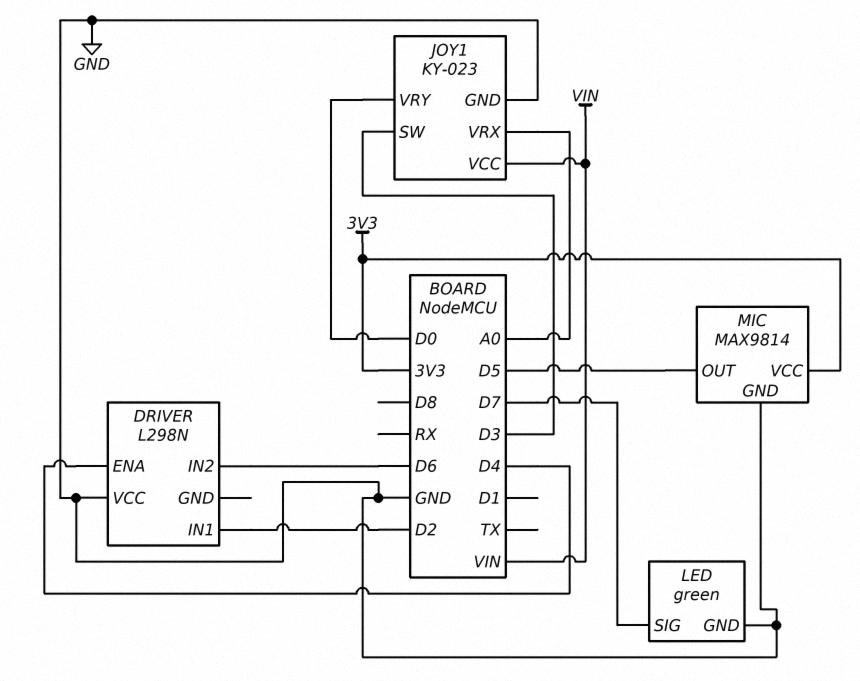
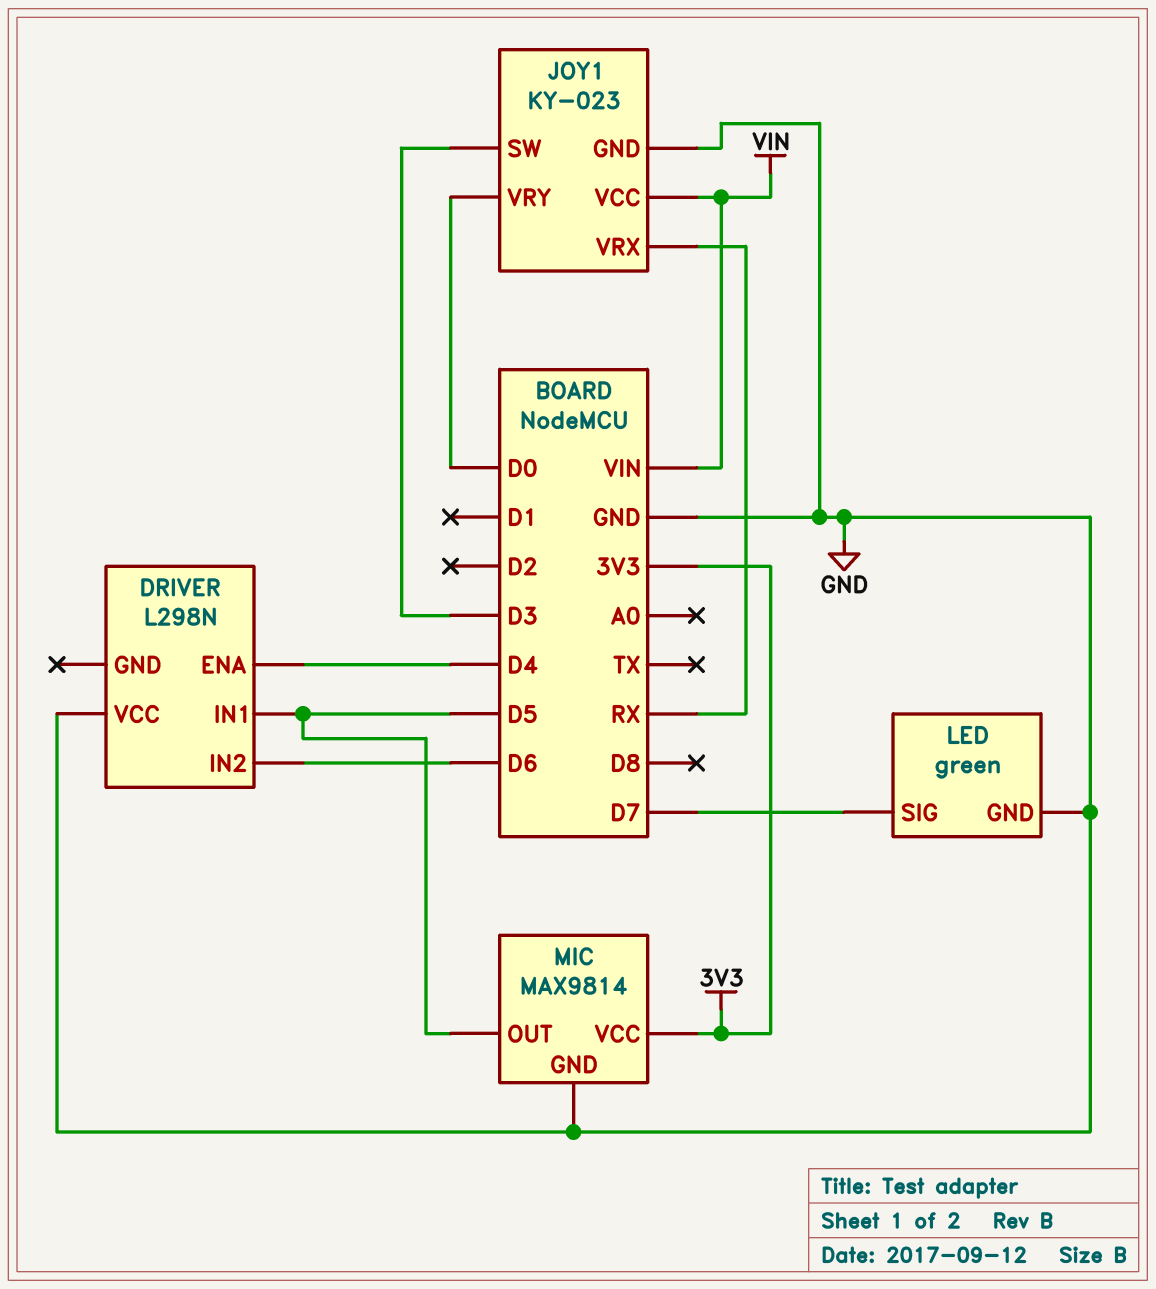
DRIVER pin IN1: D2 -> D5
JOY1 pin VRX: A0 -> RX

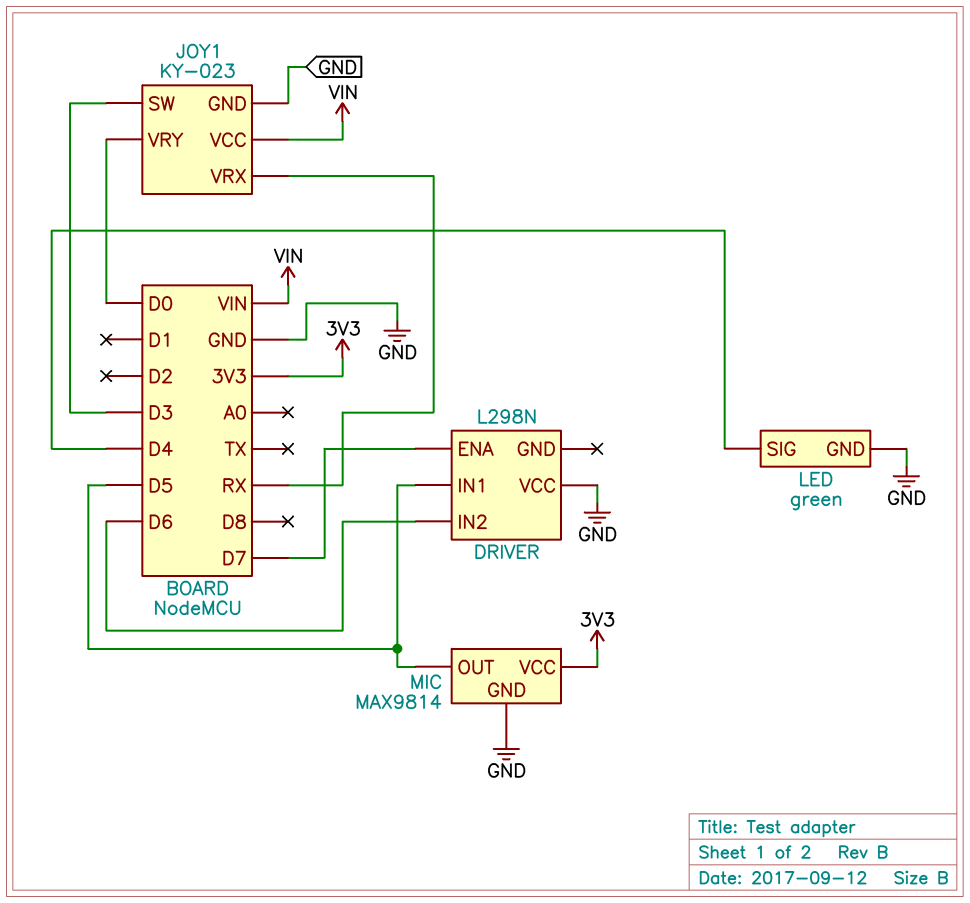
DRIVER pin ENA: D4 -> D7
LED pin SIG: D7 -> D4

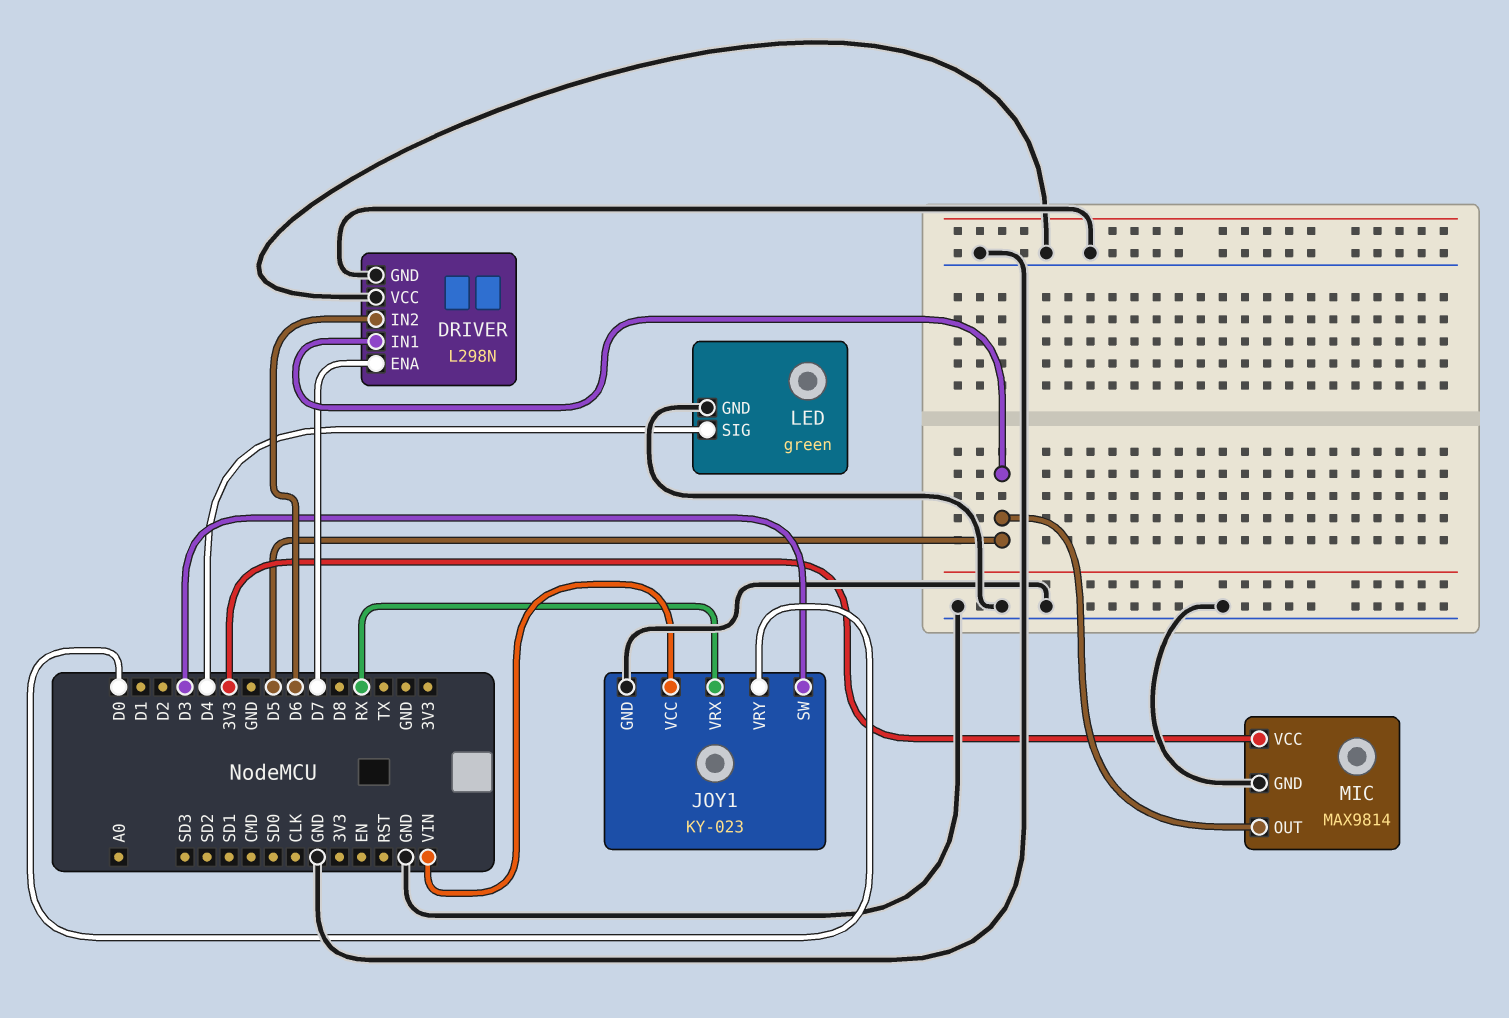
DRIVER pin GND: none -> GND

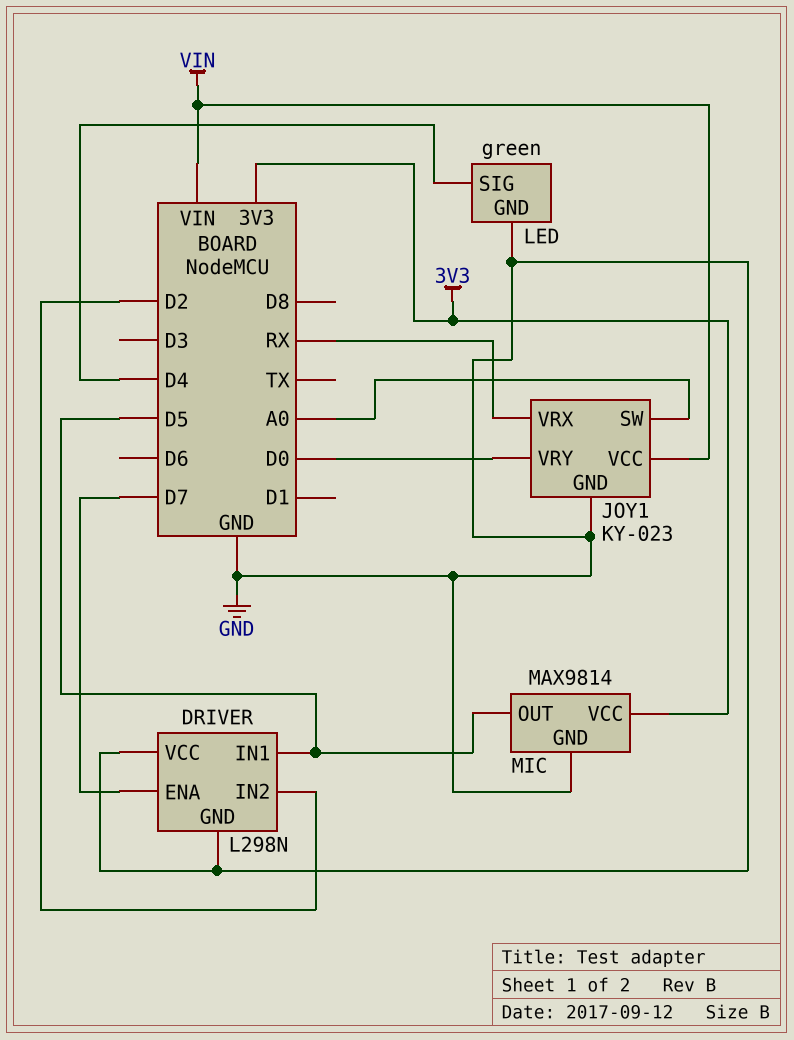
DRIVER pin IN2: D6 -> D2
JOY1 pin SW: D3 -> A0

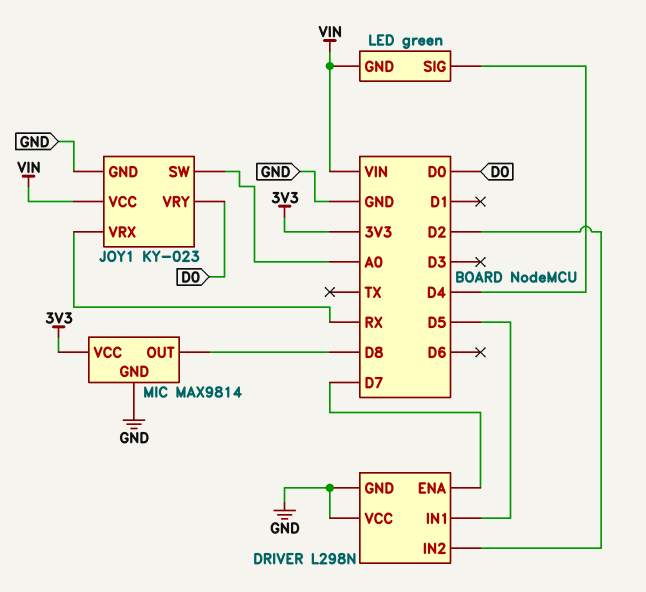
LED pin GND: GND -> VIN
MIC pin OUT: D5 -> D8

